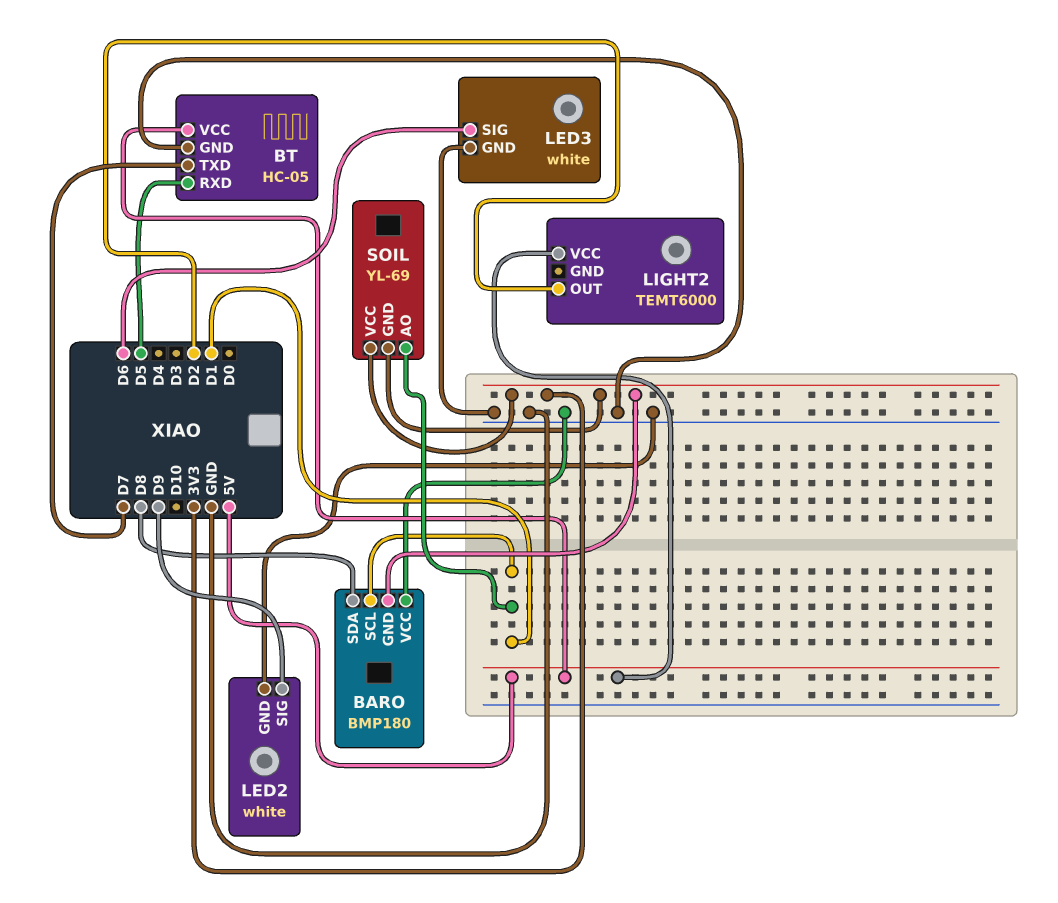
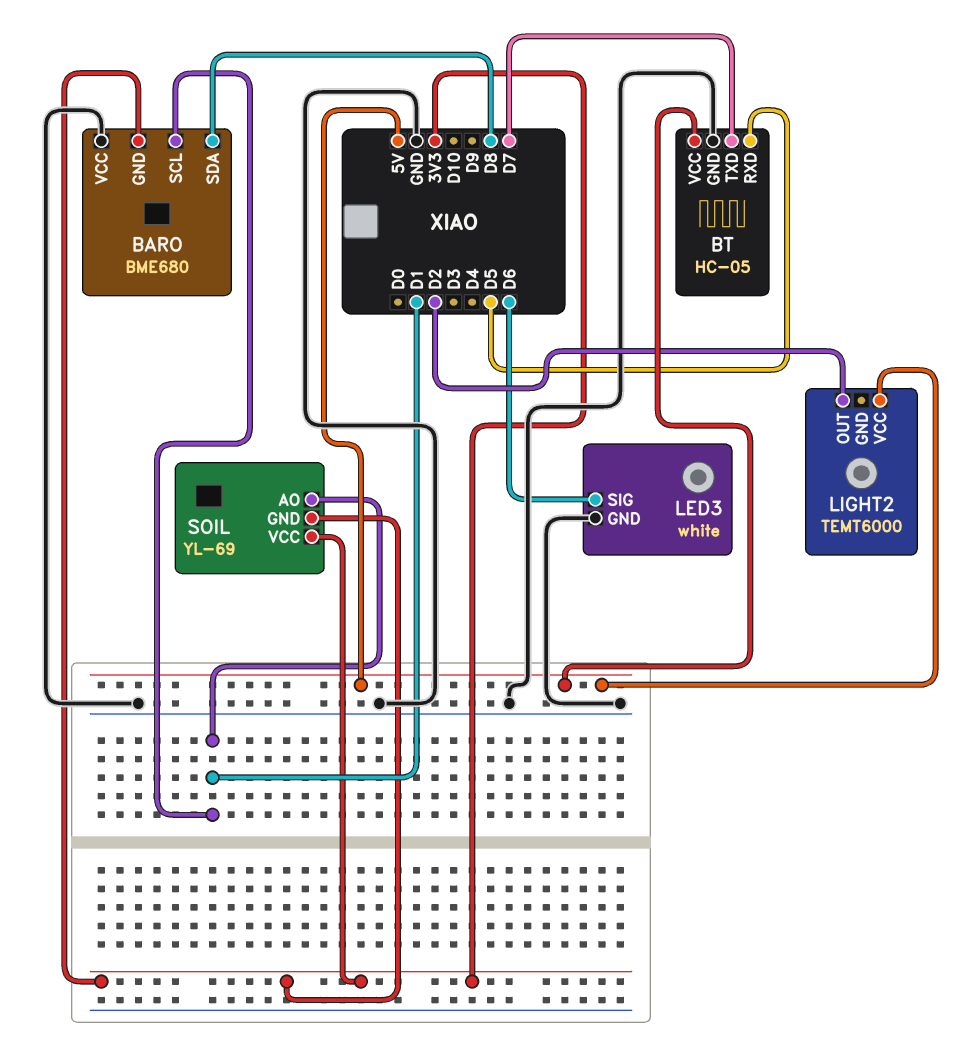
BARO: BMP180 -> BME680
LED2: white -> none
LED2 pin GND: GND -> none
LED2 pin SIG: D9 -> none

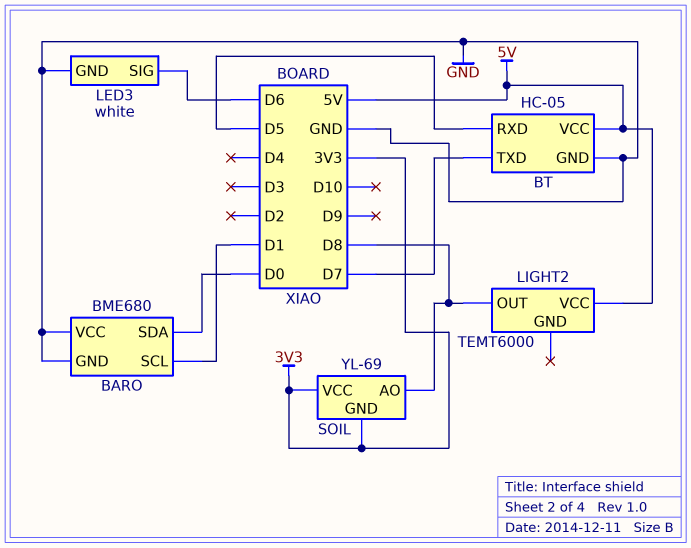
BARO pin GND: 3V3 -> GND
BARO pin SDA: D8 -> D0
LIGHT2 pin OUT: D2 -> D8
SOIL pin AO: D1 -> D8

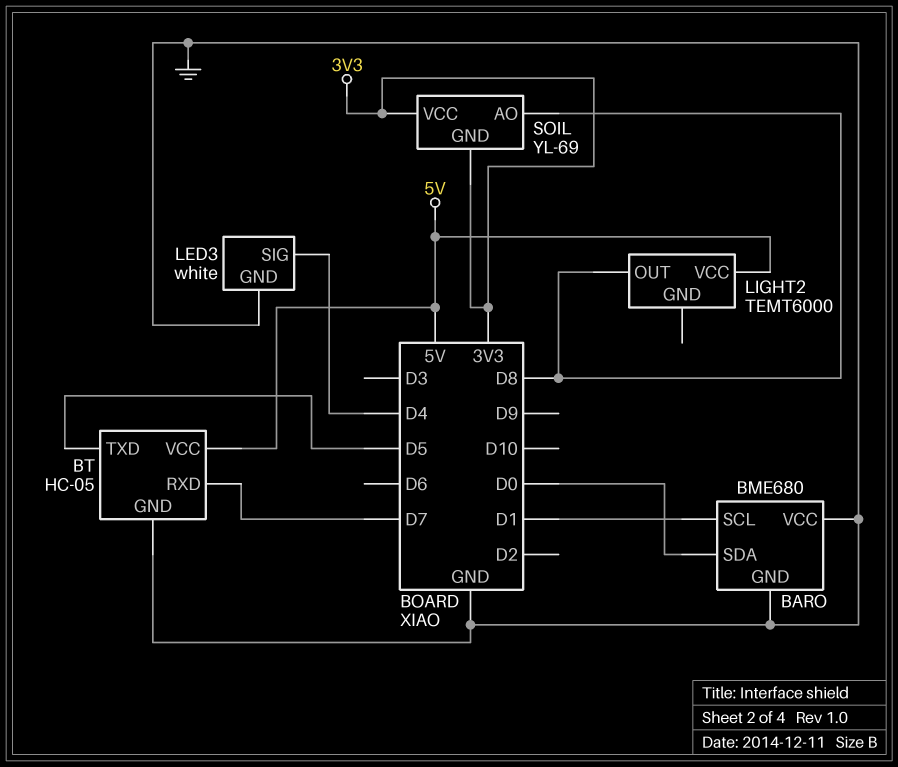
BT pin RXD: D5 -> D7
BT pin TXD: D7 -> D5
LED3 pin SIG: D6 -> D4

